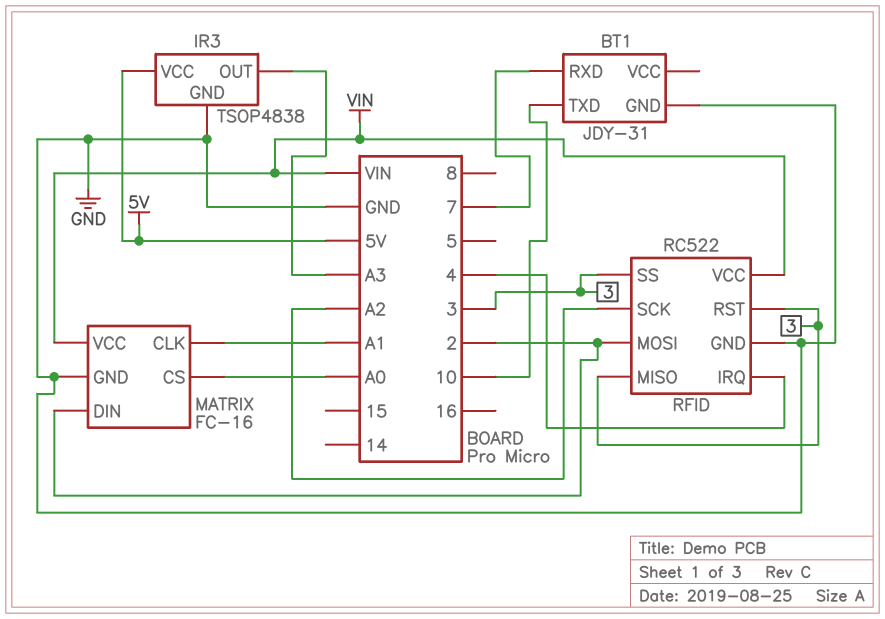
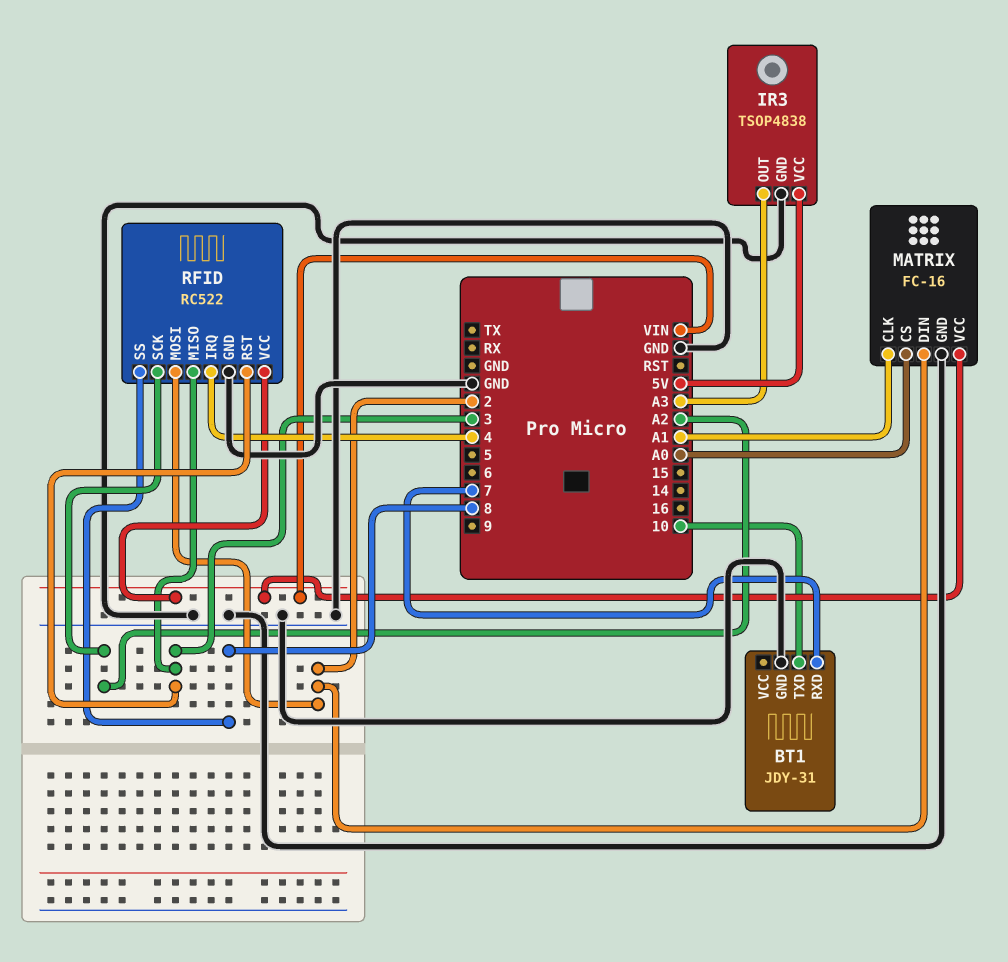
RFID pin SS: 3 -> 8

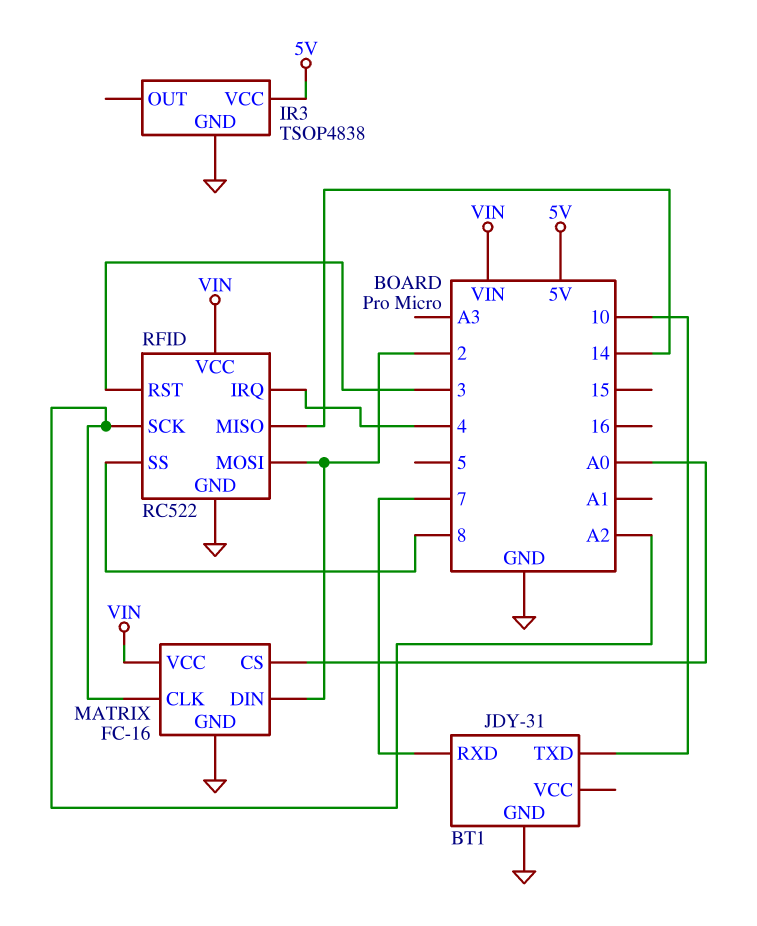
IR3 pin OUT: A3 -> none
MATRIX pin CLK: A1 -> A2
RFID pin MISO: 3 -> 14

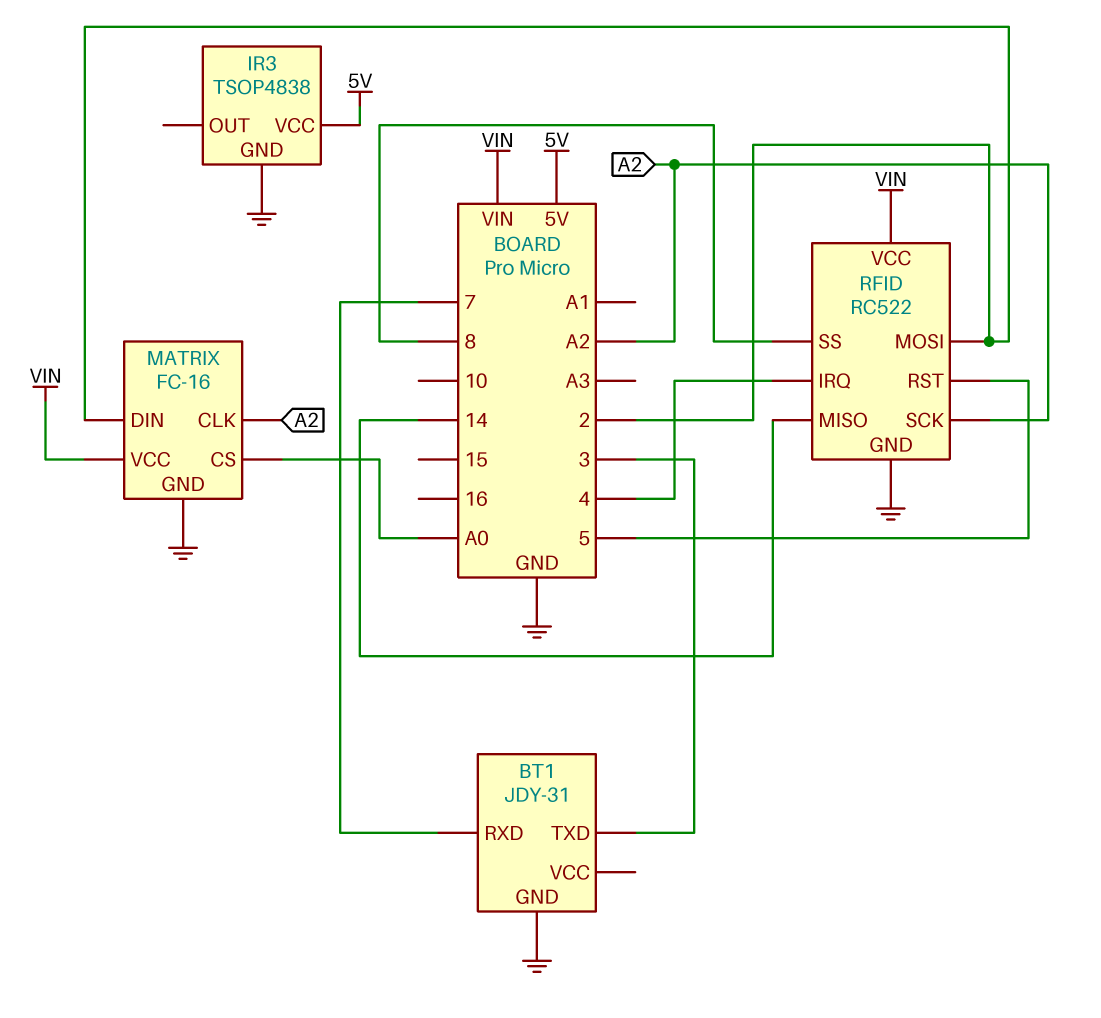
BT1 pin TXD: 10 -> 3
RFID pin RST: 3 -> 5

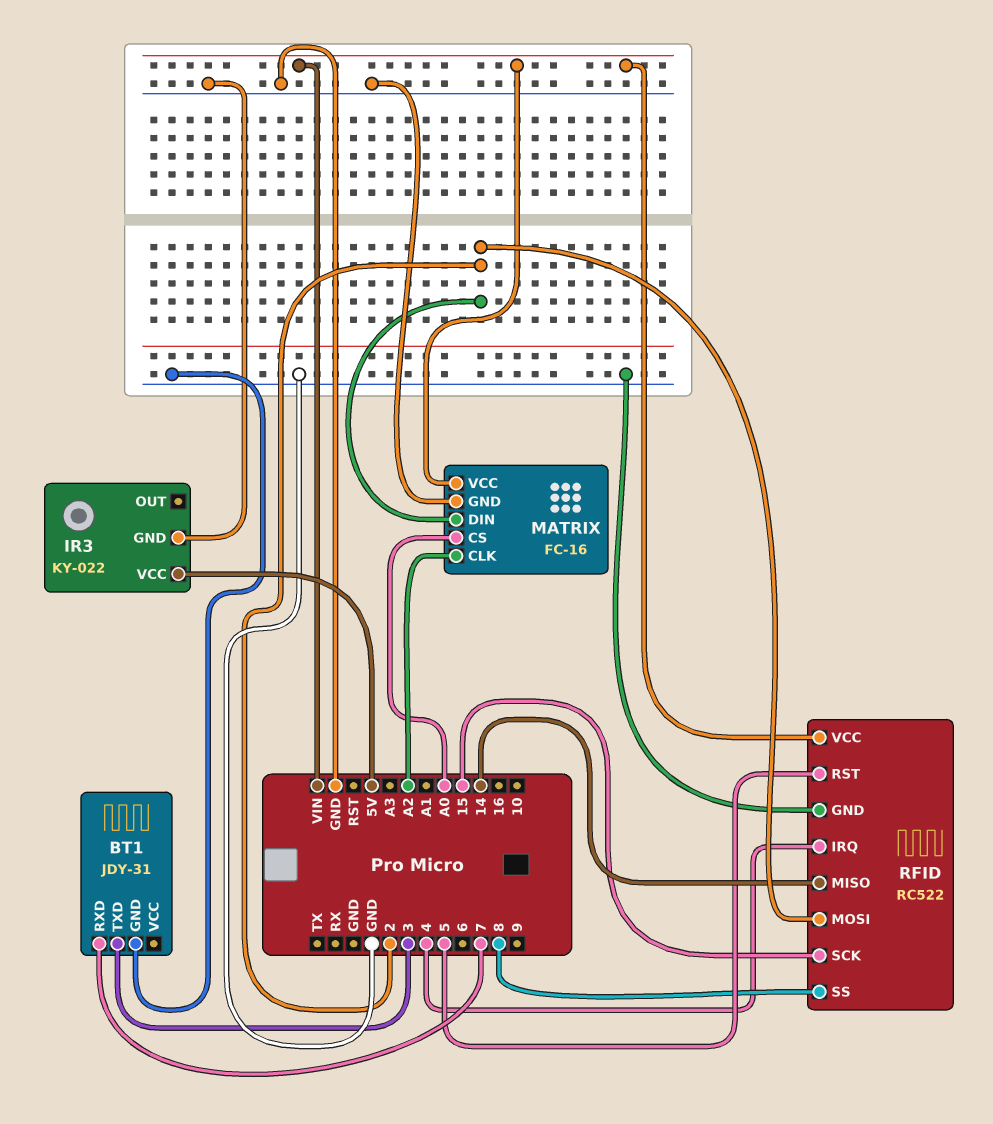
IR3: TSOP4838 -> KY-022
RFID pin SCK: A2 -> 15

